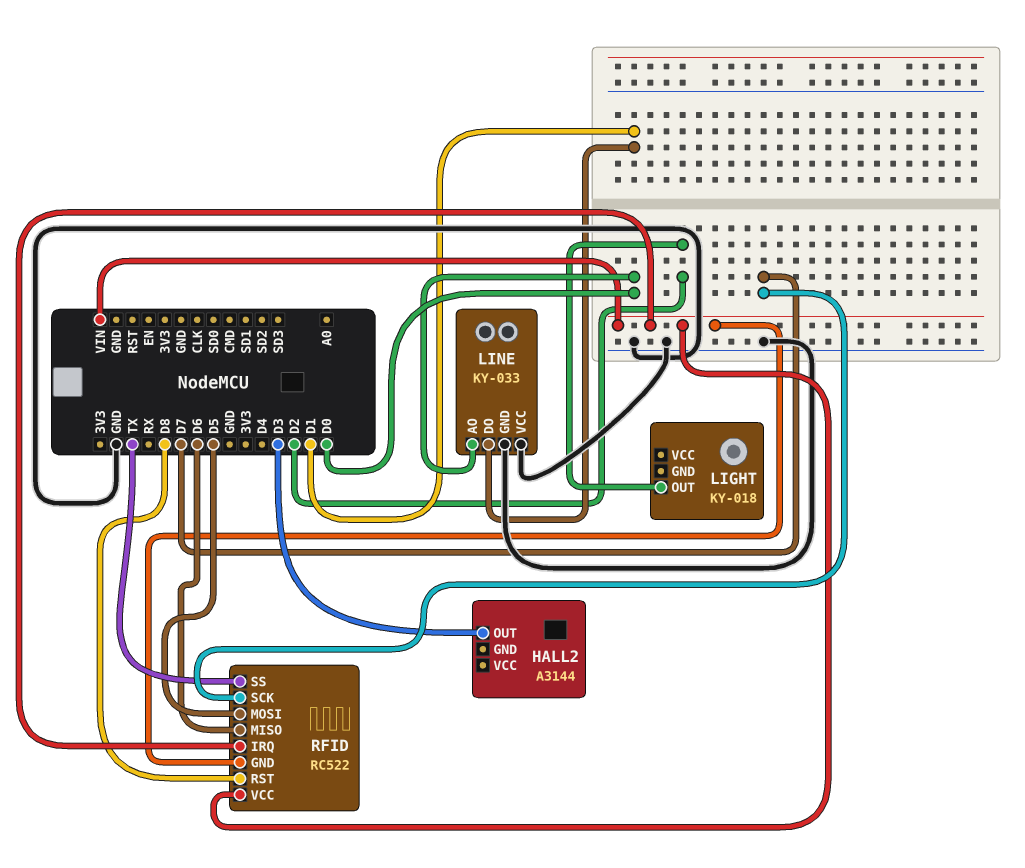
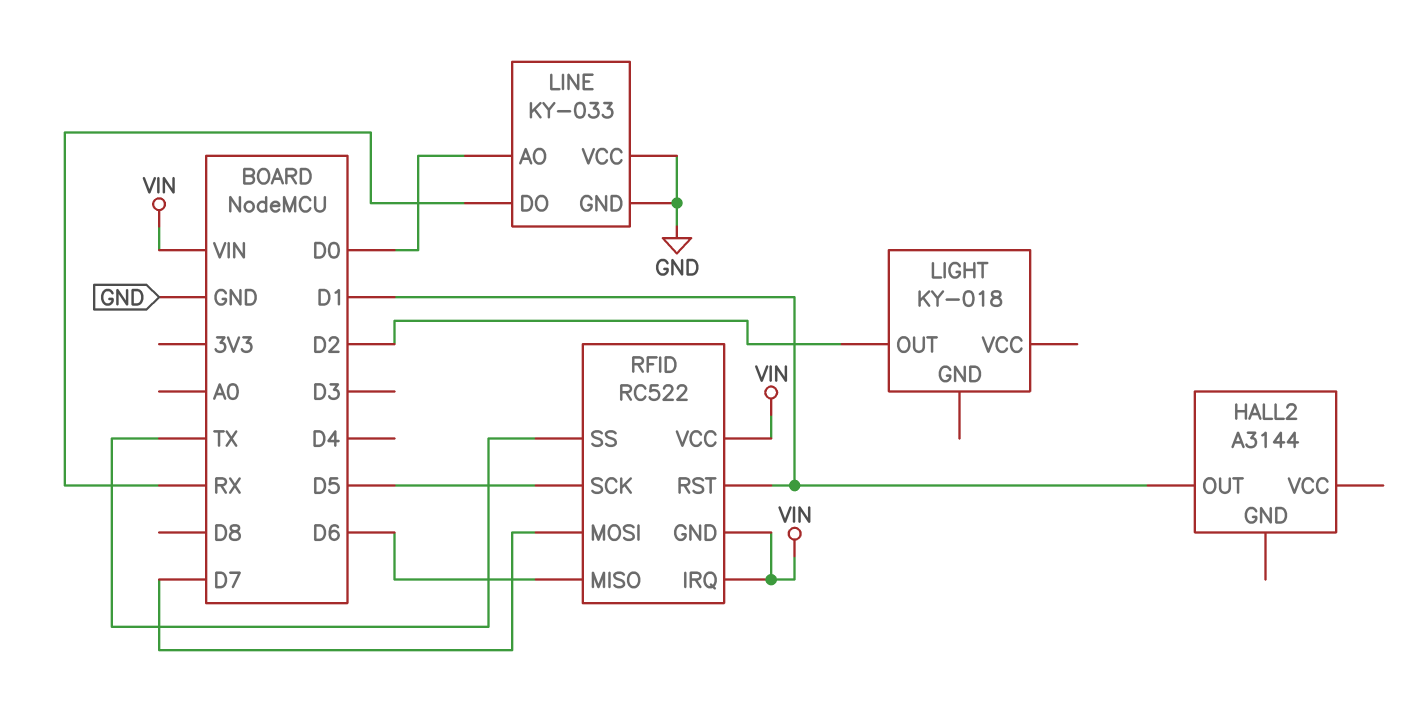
HALL2 pin OUT: D3 -> D1
LINE pin DO: D1 -> RX
RFID pin MOSI: D5 -> D7
RFID pin RST: D8 -> D1
RFID pin SCK: D7 -> D5

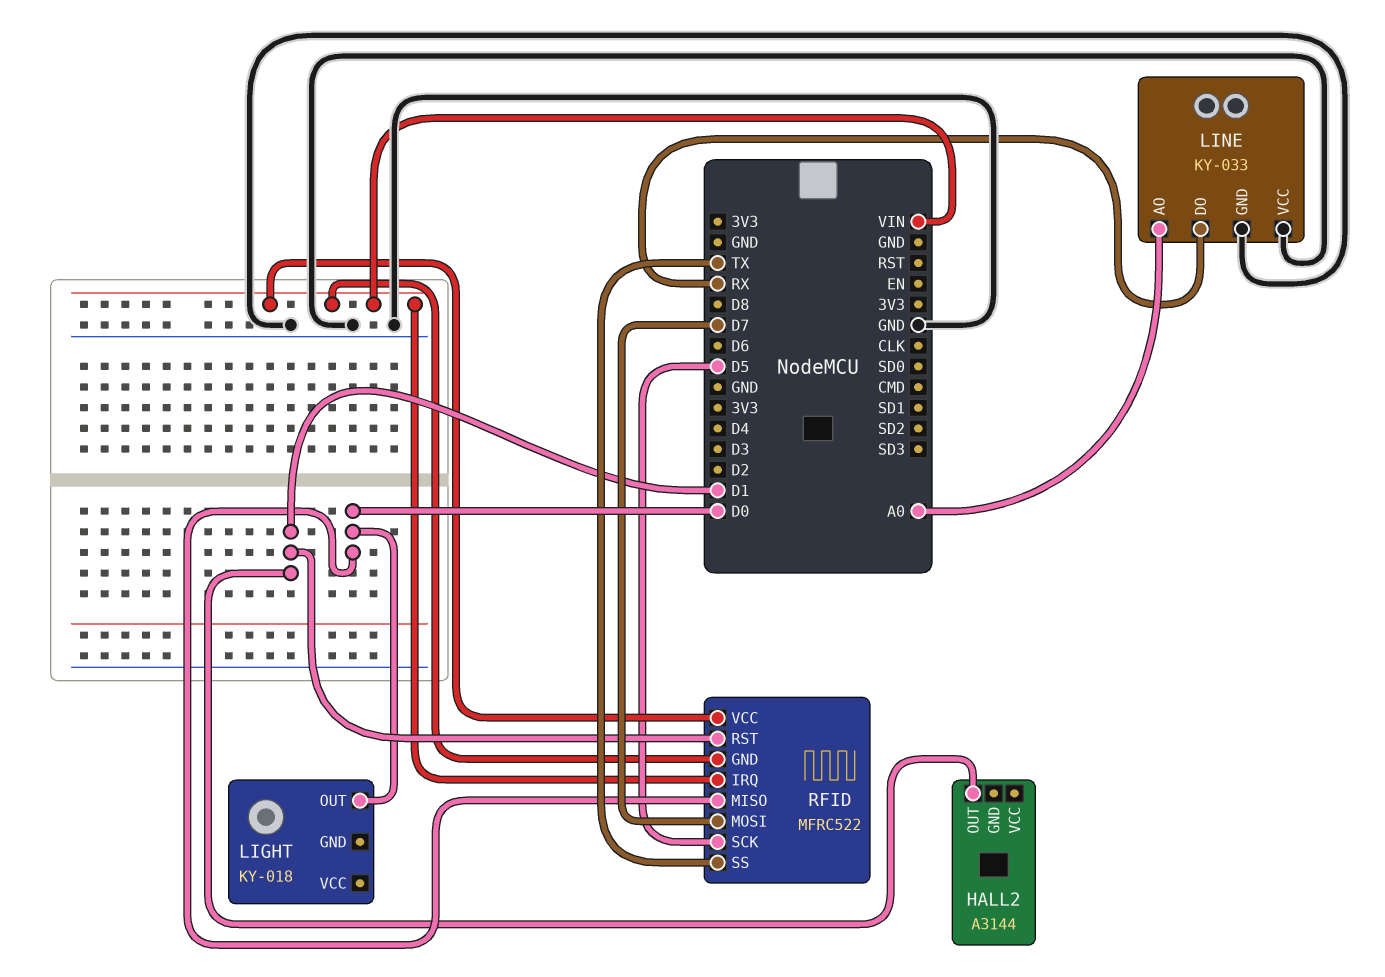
LIGHT pin OUT: D2 -> D0
LINE pin AO: D0 -> A0
RFID: RC522 -> MFRC522
RFID pin MISO: D6 -> D0

